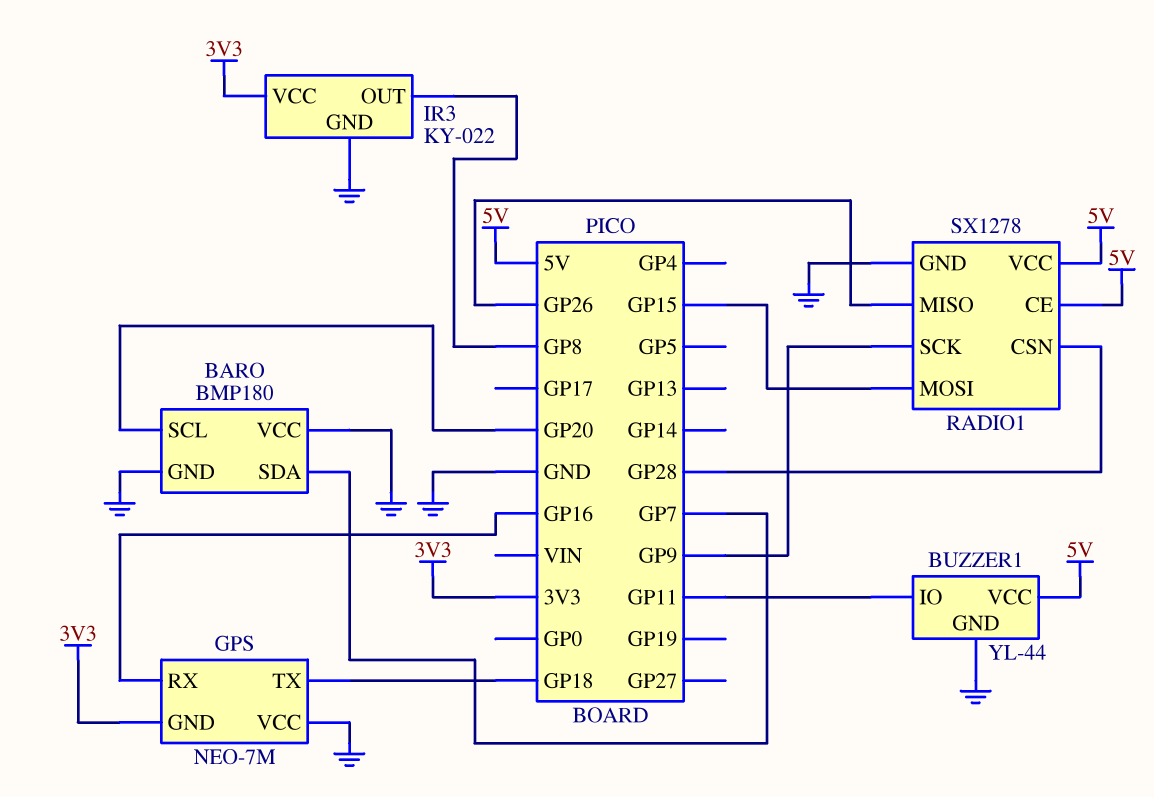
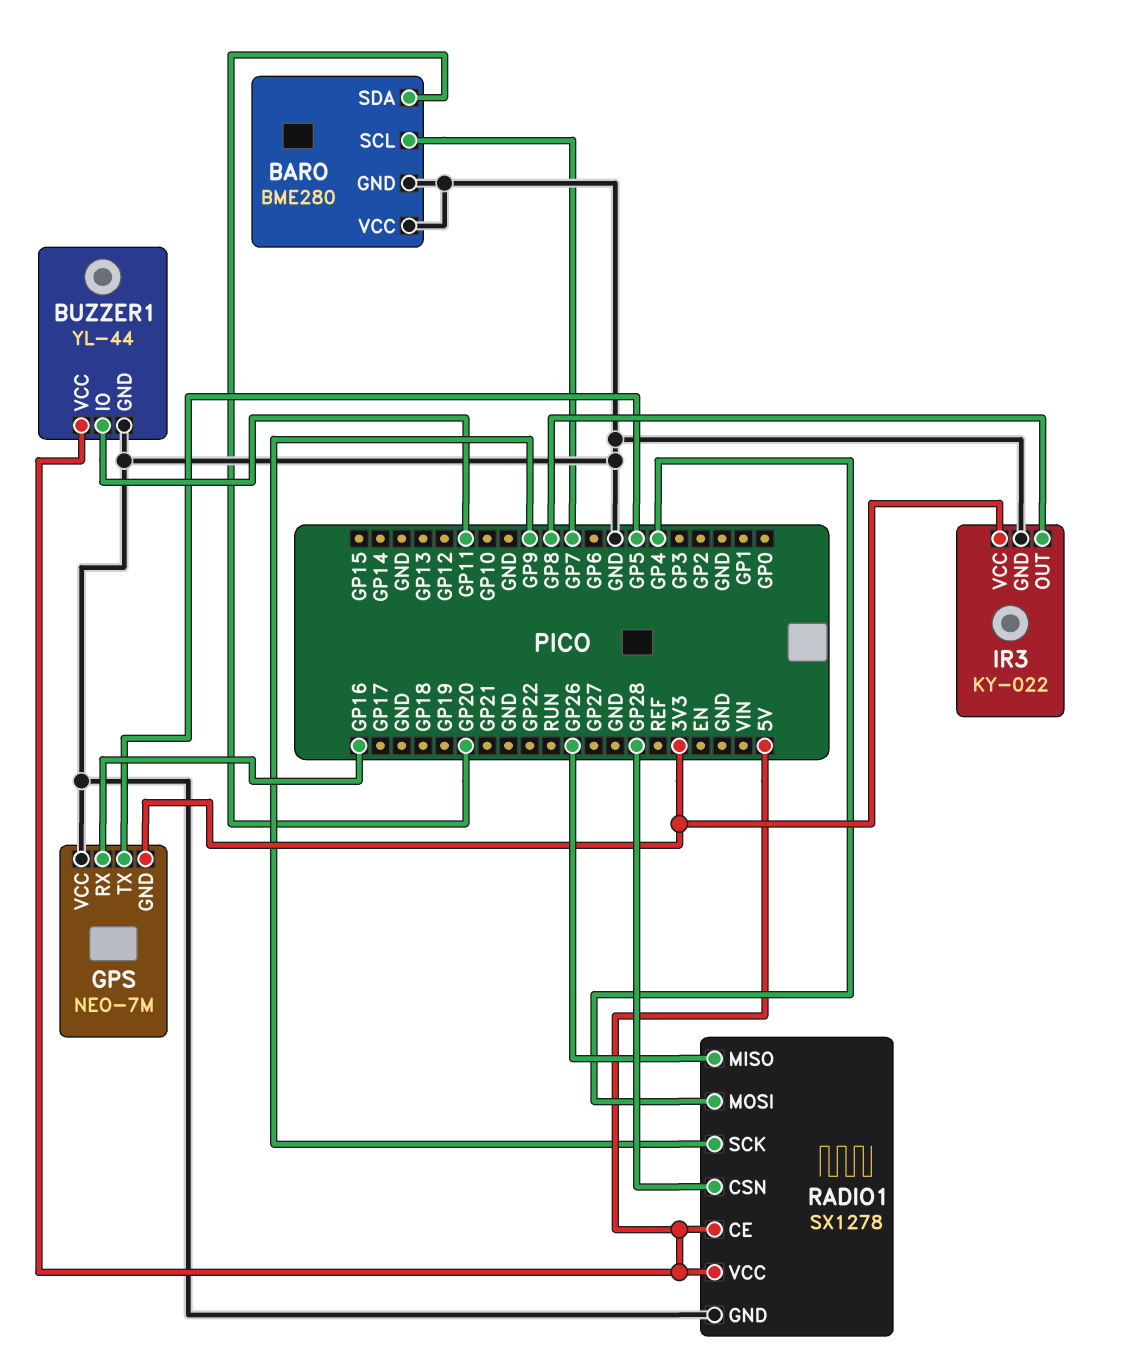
BARO: BMP180 -> BME280
BARO pin SCL: GP20 -> GP7
BARO pin SDA: GP7 -> GP20
GPS pin TX: GP18 -> GP5
RADIO1 pin MOSI: GP15 -> GP4

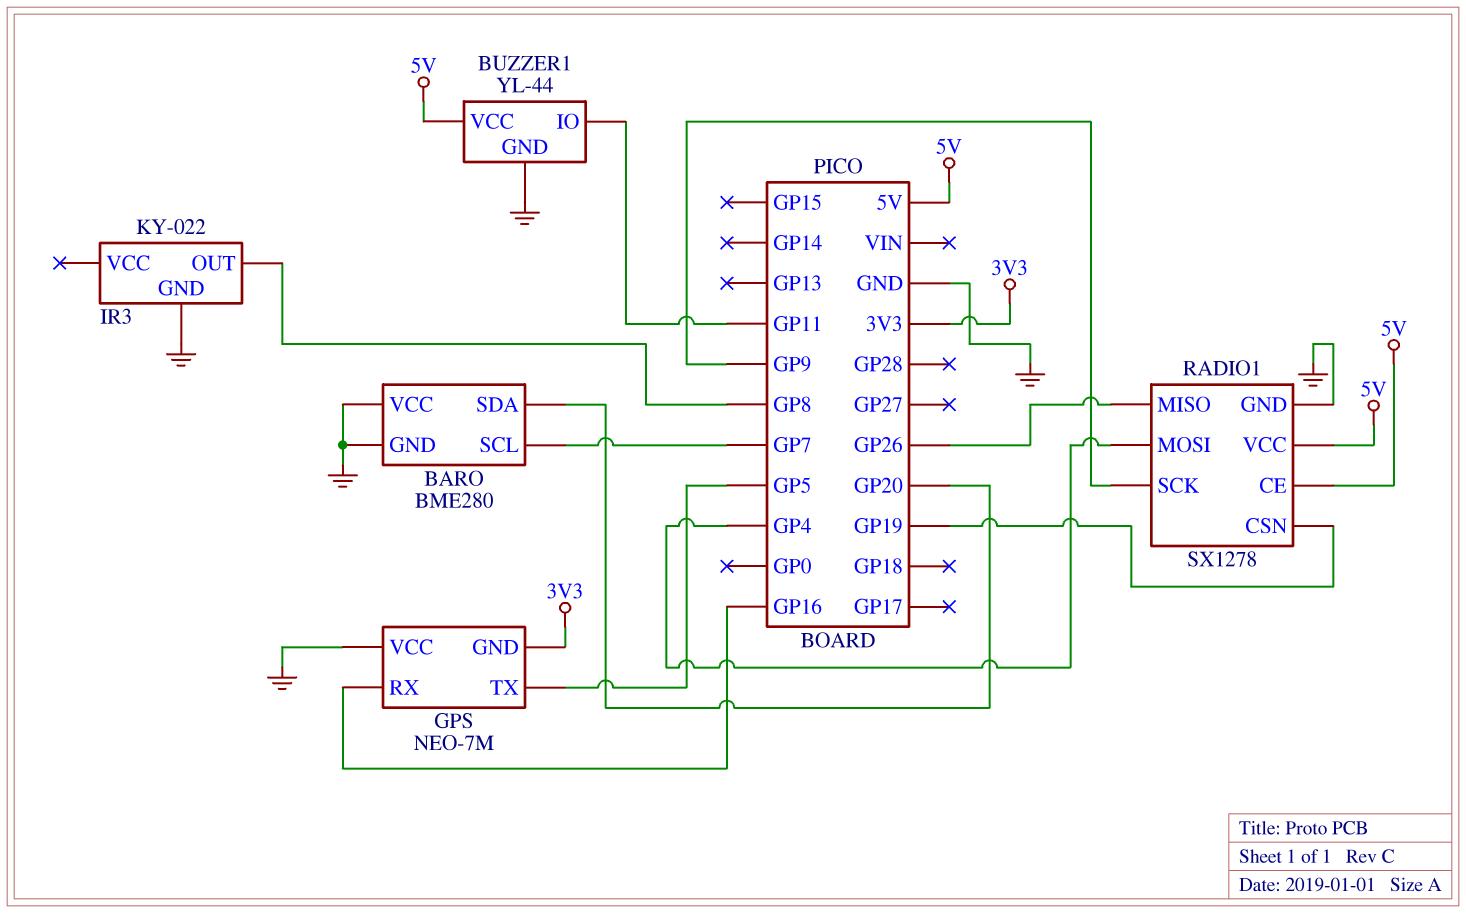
IR3 pin VCC: 3V3 -> none
RADIO1 pin CSN: GP28 -> GP19

